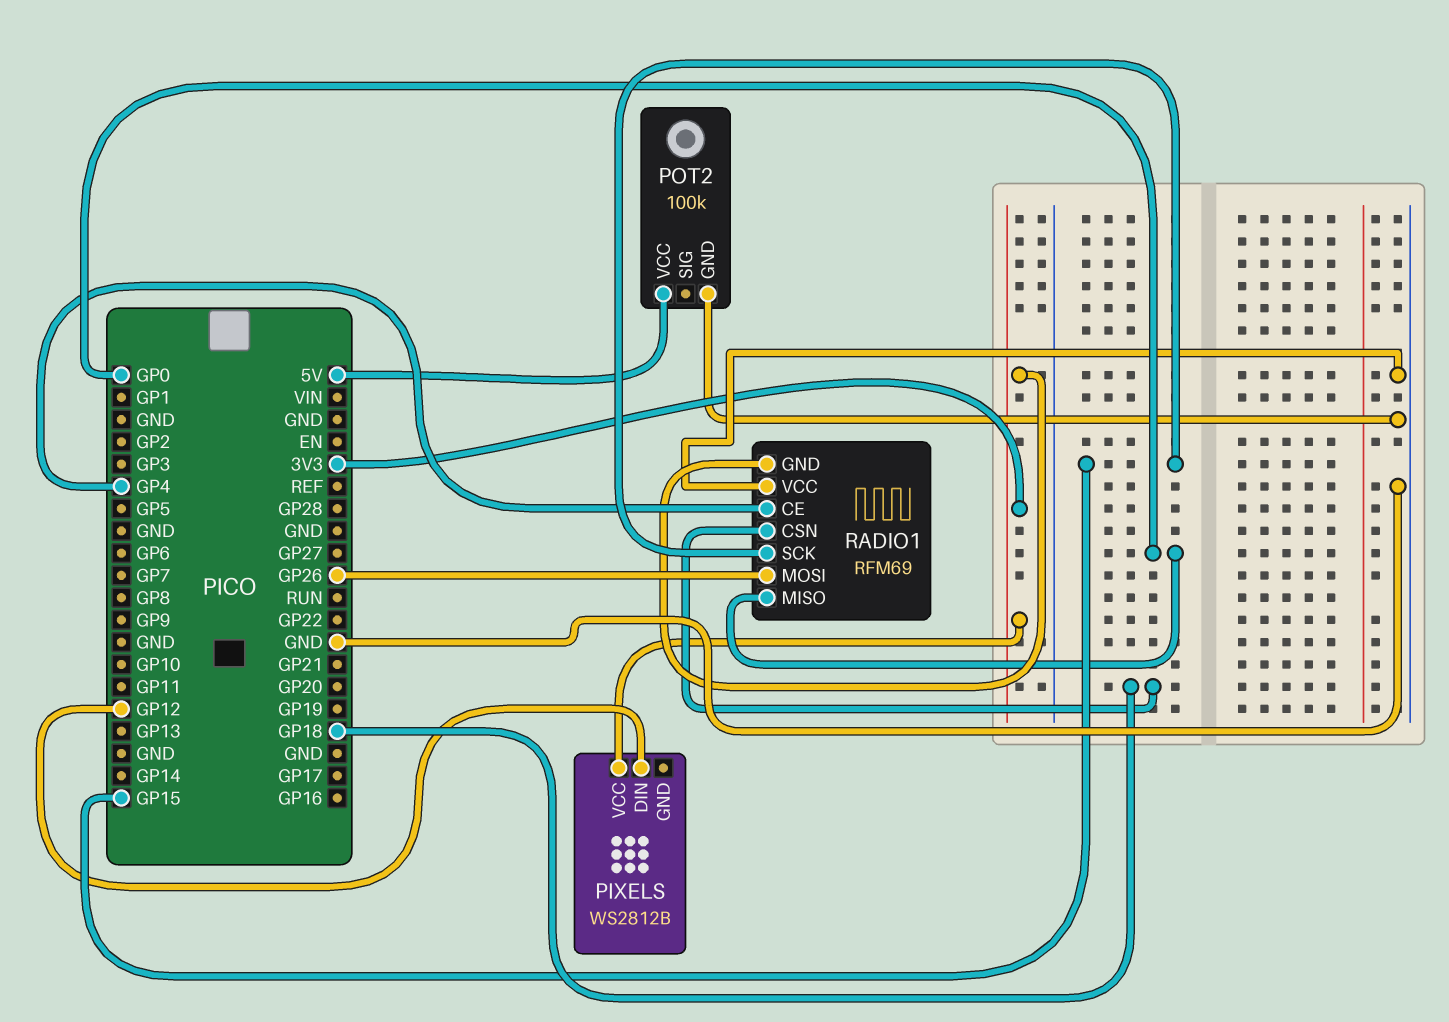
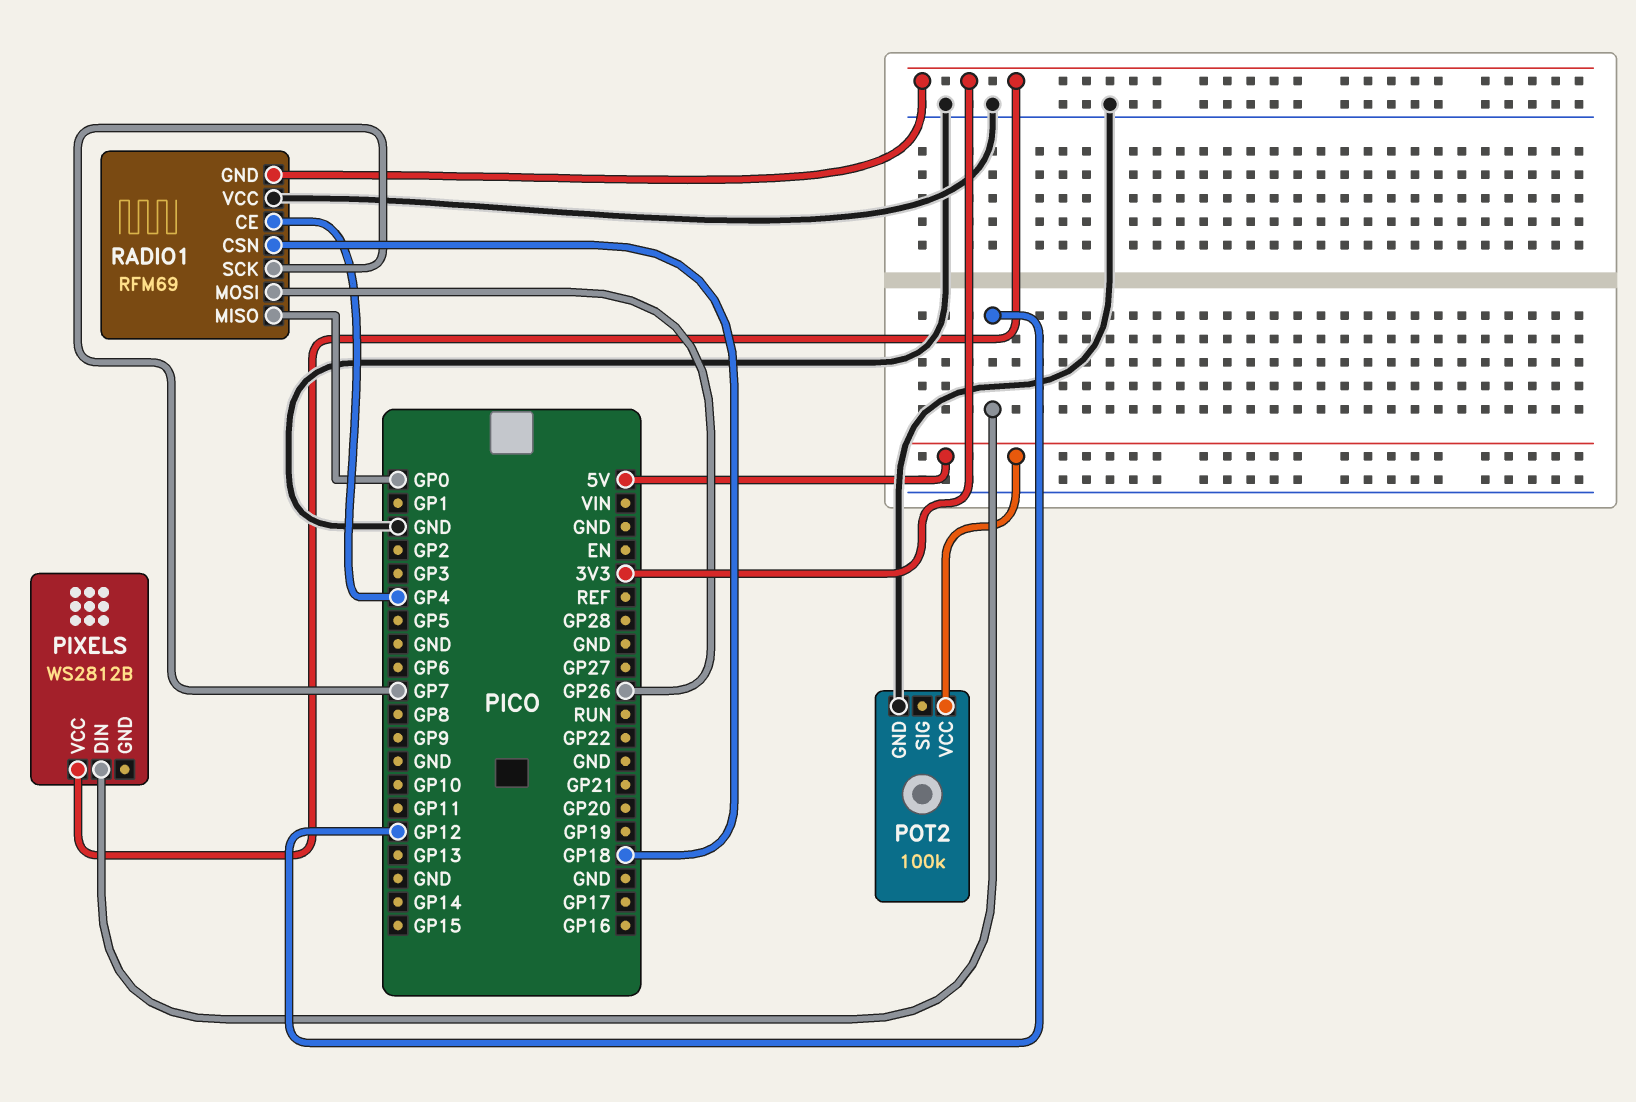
RADIO1 pin SCK: GP15 -> GP7

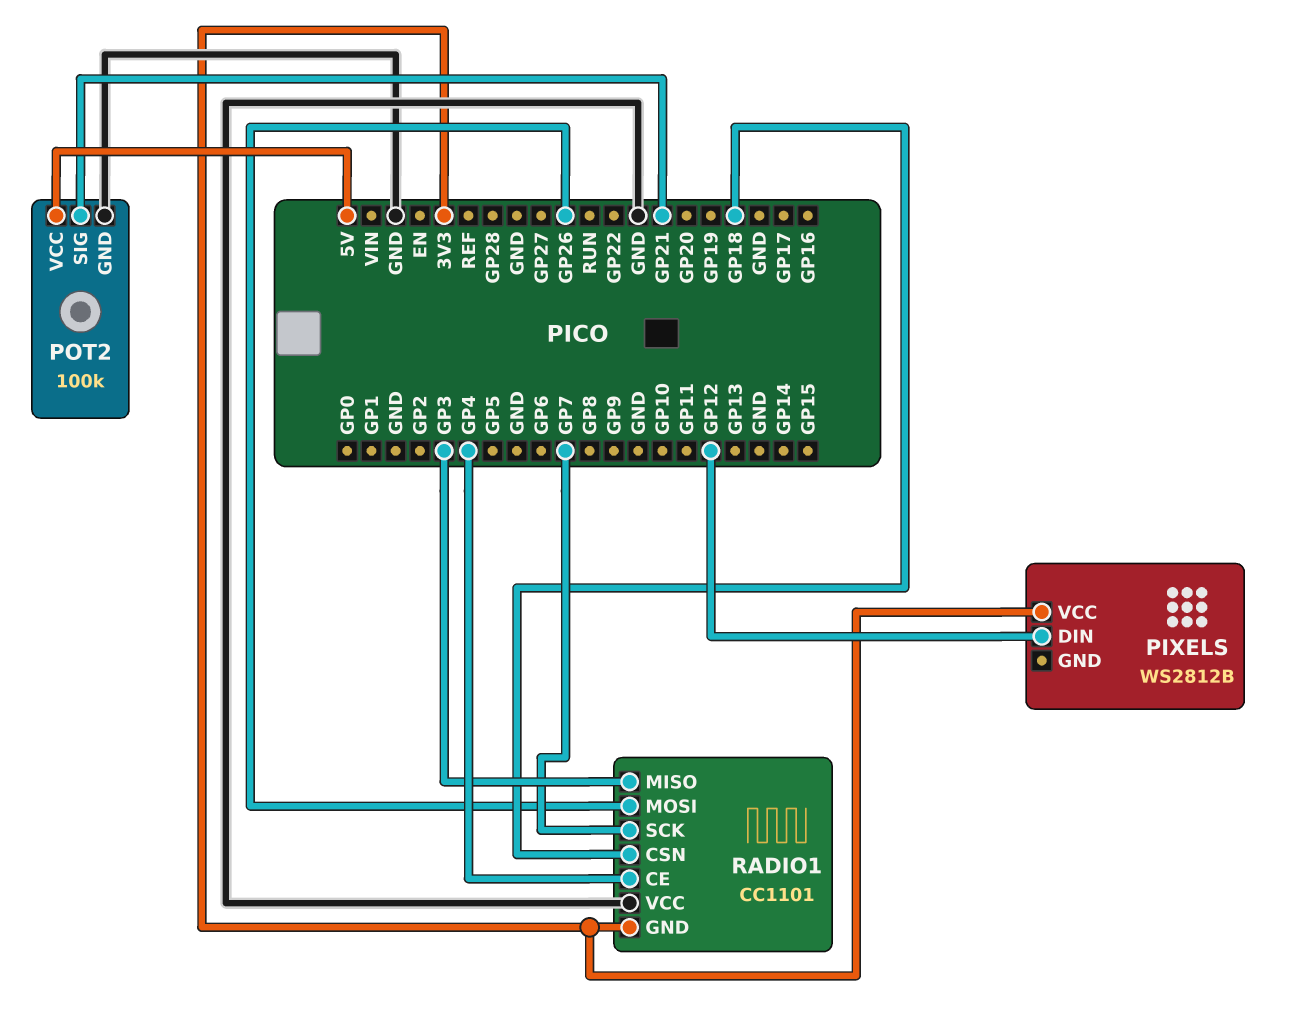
POT2 pin SIG: none -> GP21
RADIO1: RFM69 -> CC1101
RADIO1 pin MISO: GP0 -> GP3

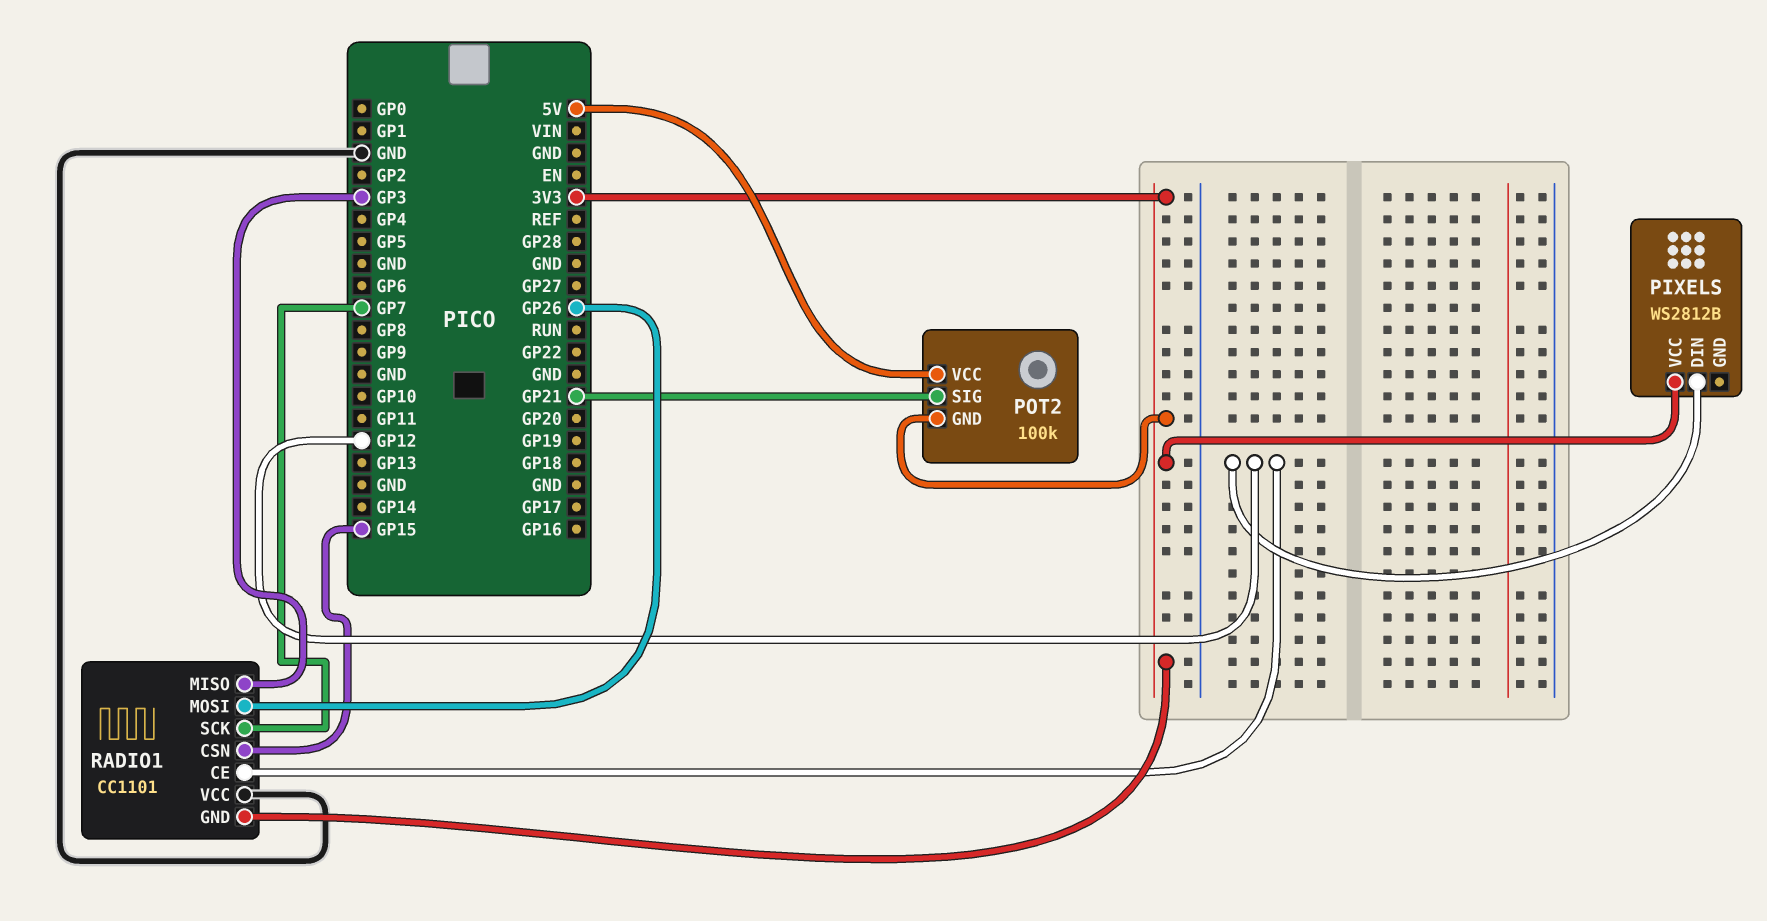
POT2 pin GND: GND -> 3V3
RADIO1 pin CE: GP4 -> GP12
RADIO1 pin CSN: GP18 -> GP15

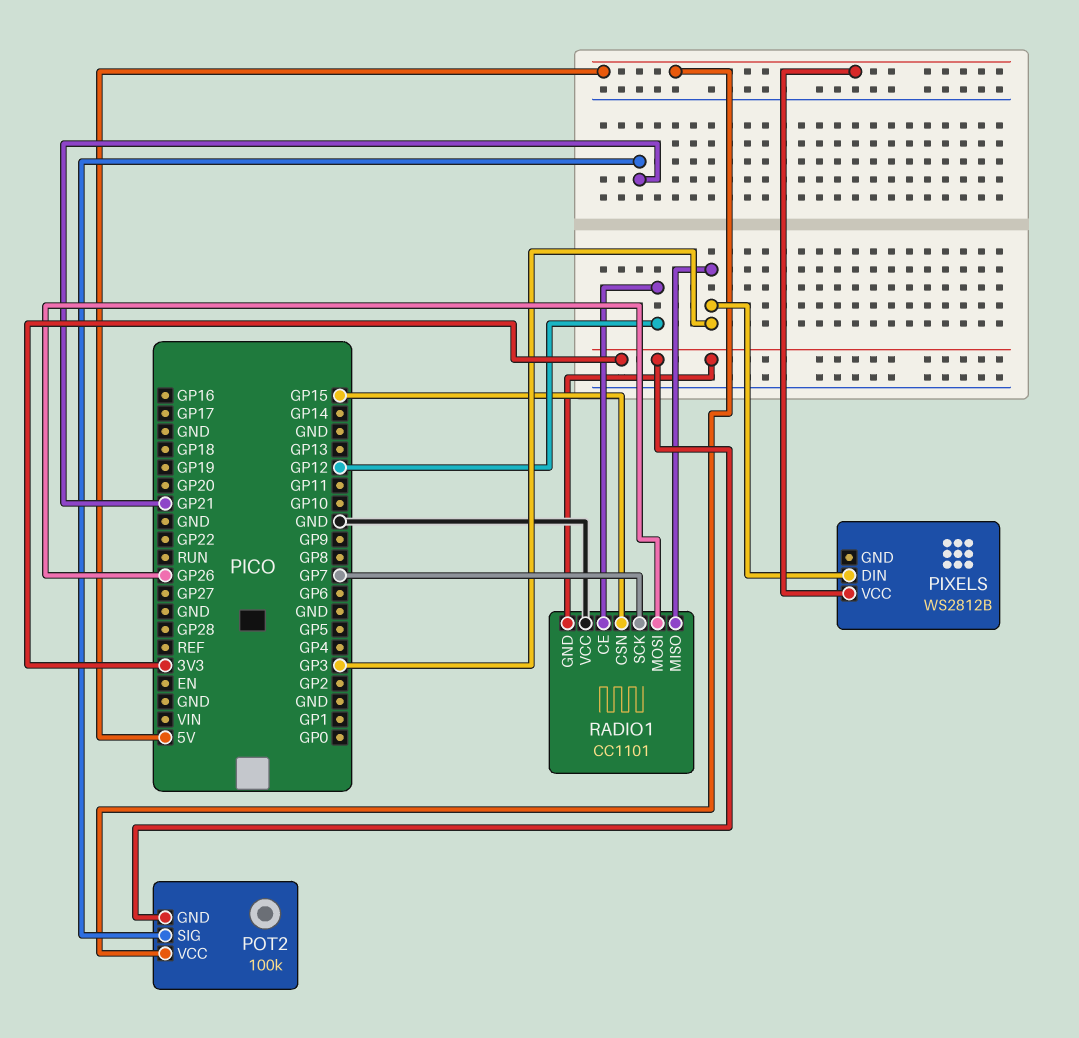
PIXELS pin DIN: GP12 -> GP3
PIXELS pin VCC: 3V3 -> 5V

